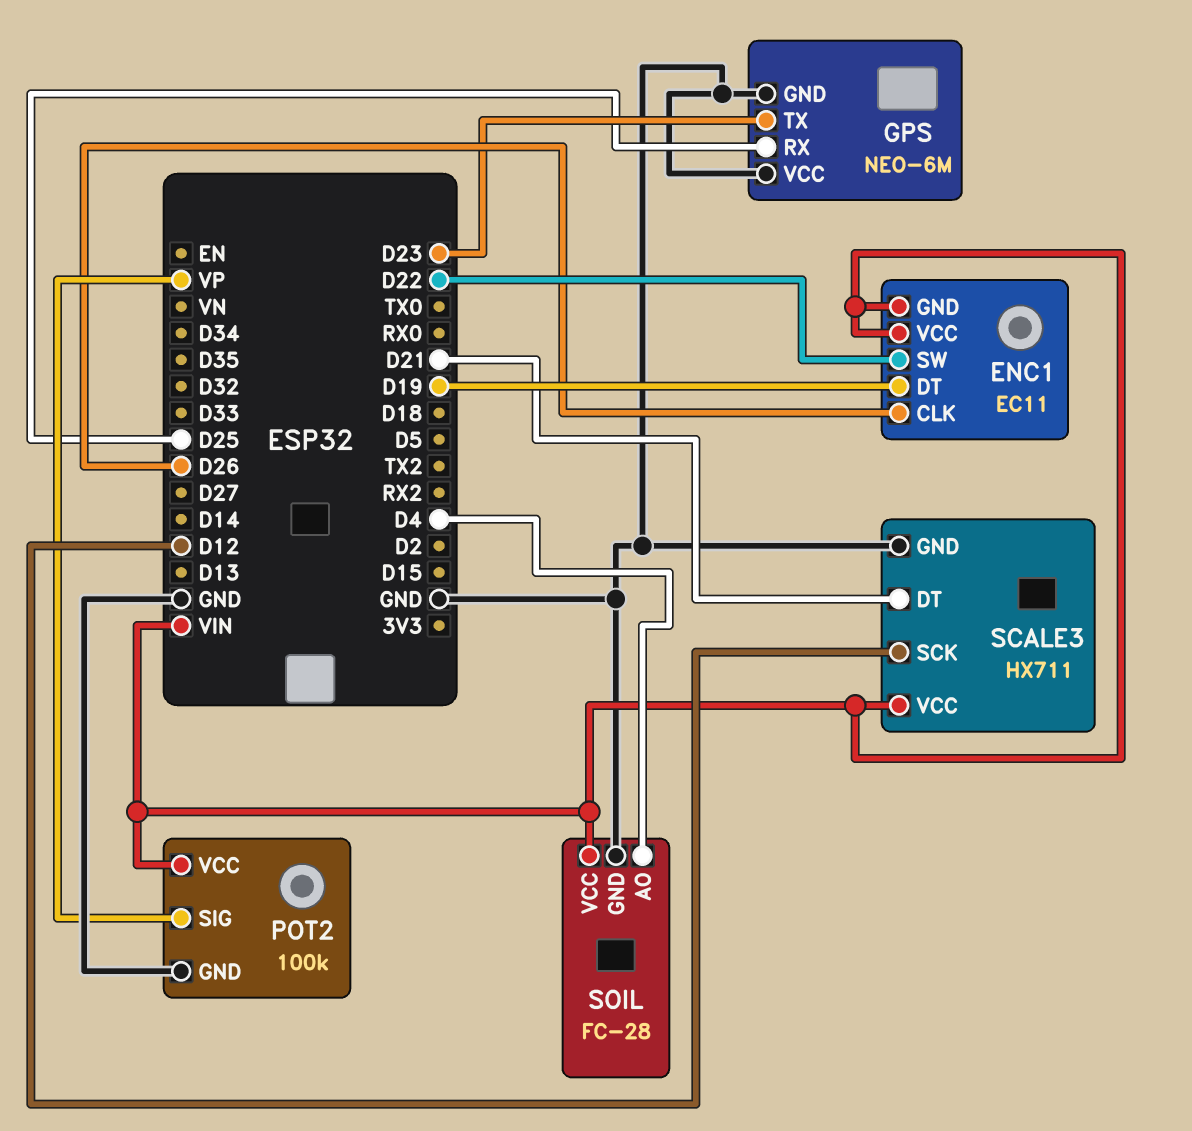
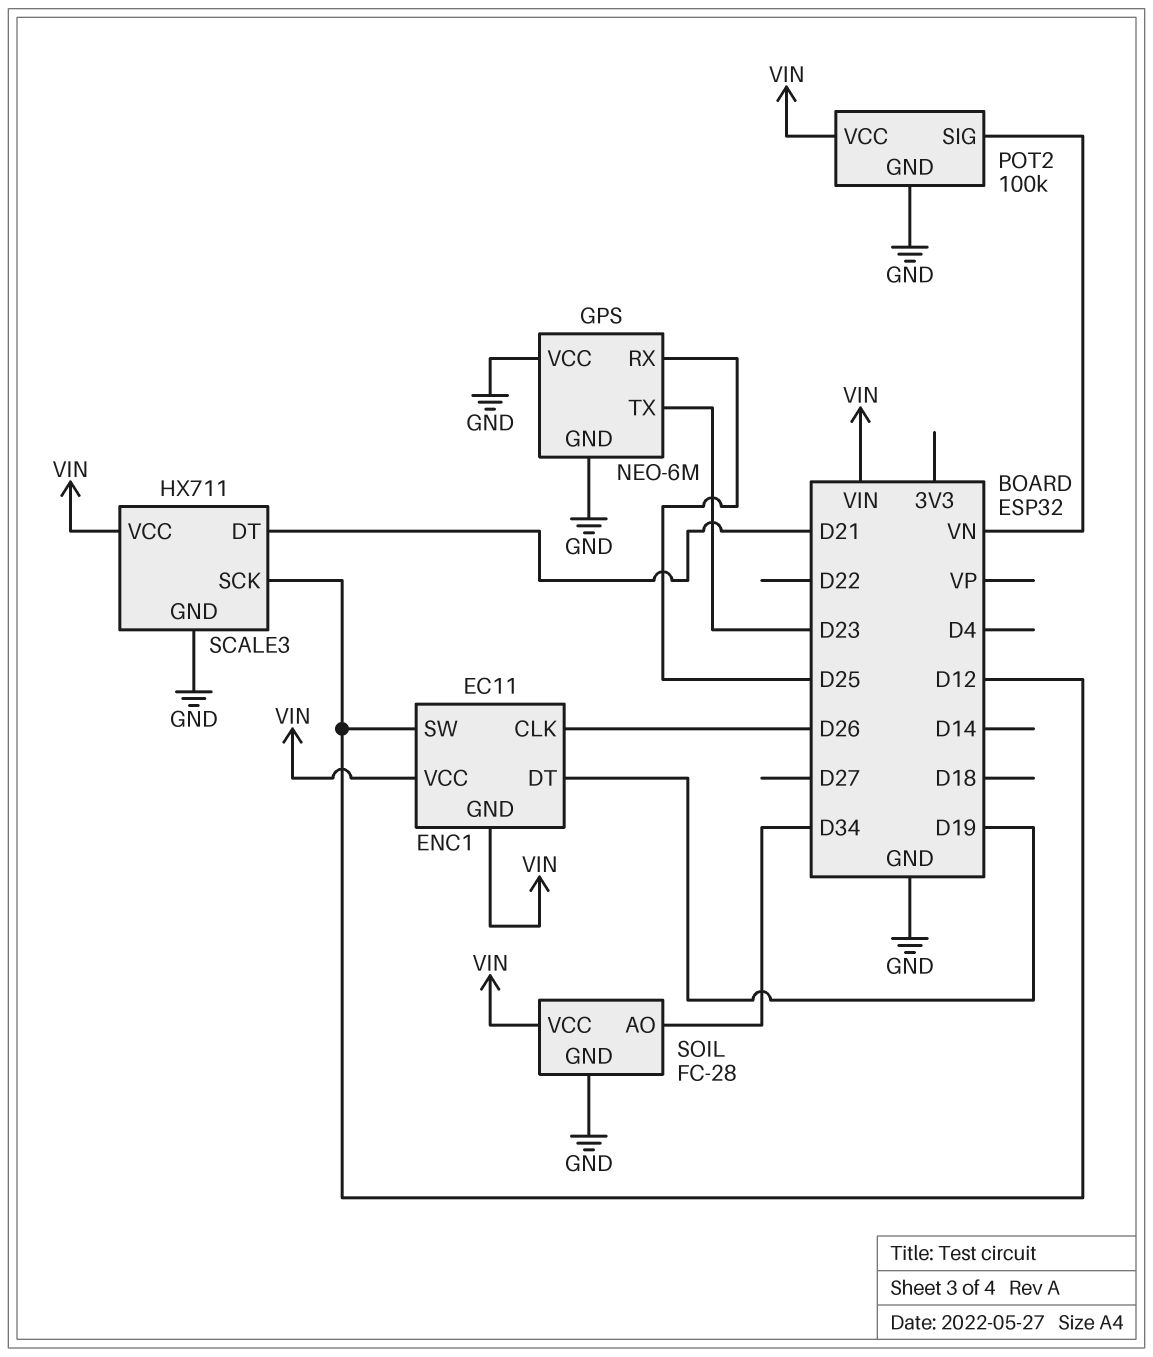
ENC1 pin SW: D22 -> D12
POT2 pin SIG: VP -> VN
SOIL pin AO: D4 -> D34

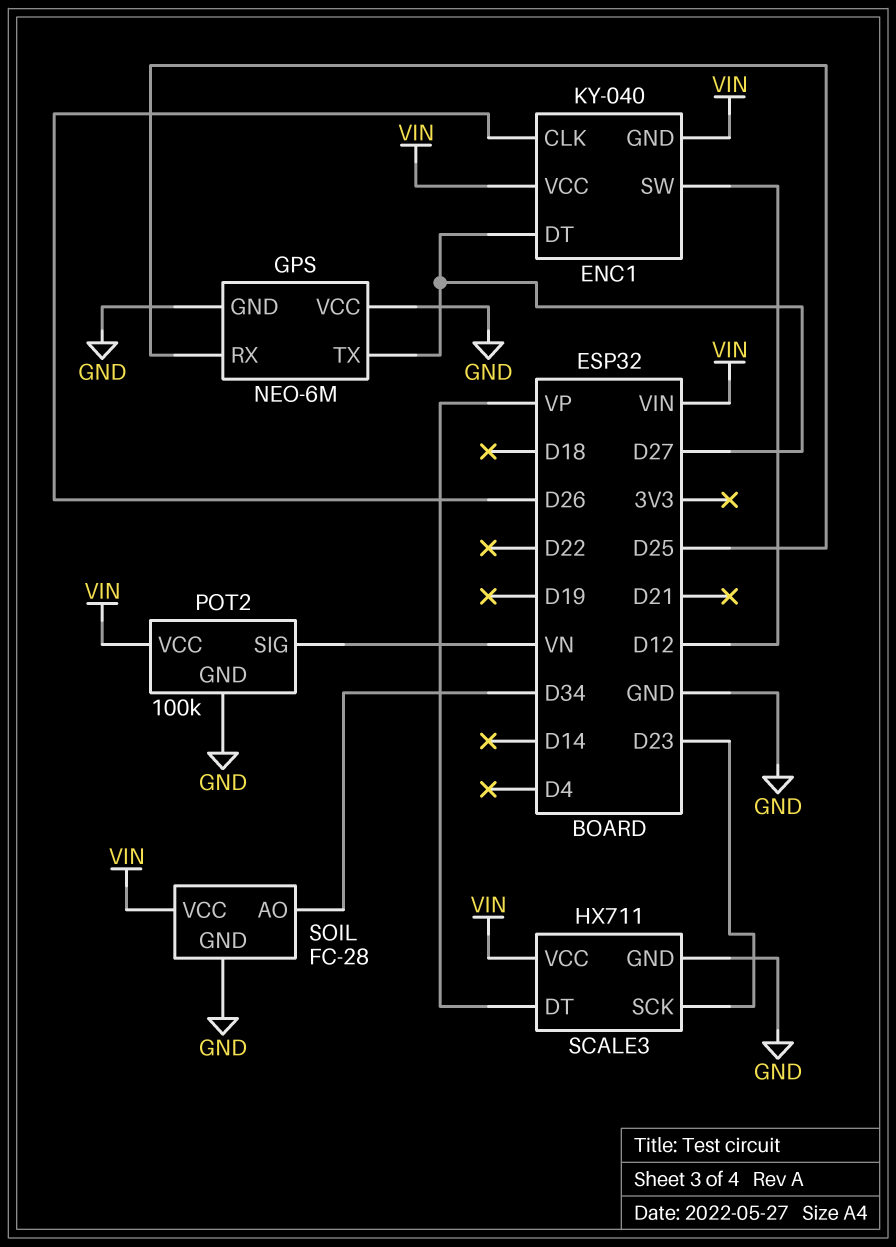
ENC1: EC11 -> KY-040
ENC1 pin DT: D19 -> D27
GPS pin TX: D23 -> D27
SCALE3 pin DT: D21 -> VP
SCALE3 pin SCK: D12 -> D23

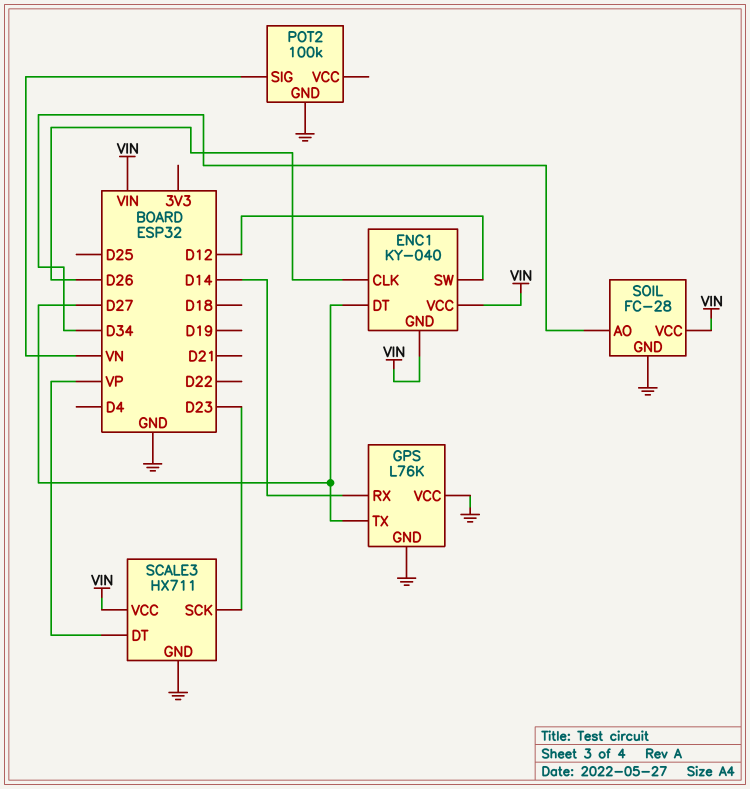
GPS: NEO-6M -> L76K
GPS pin RX: D25 -> D14
POT2 pin VCC: VIN -> none

